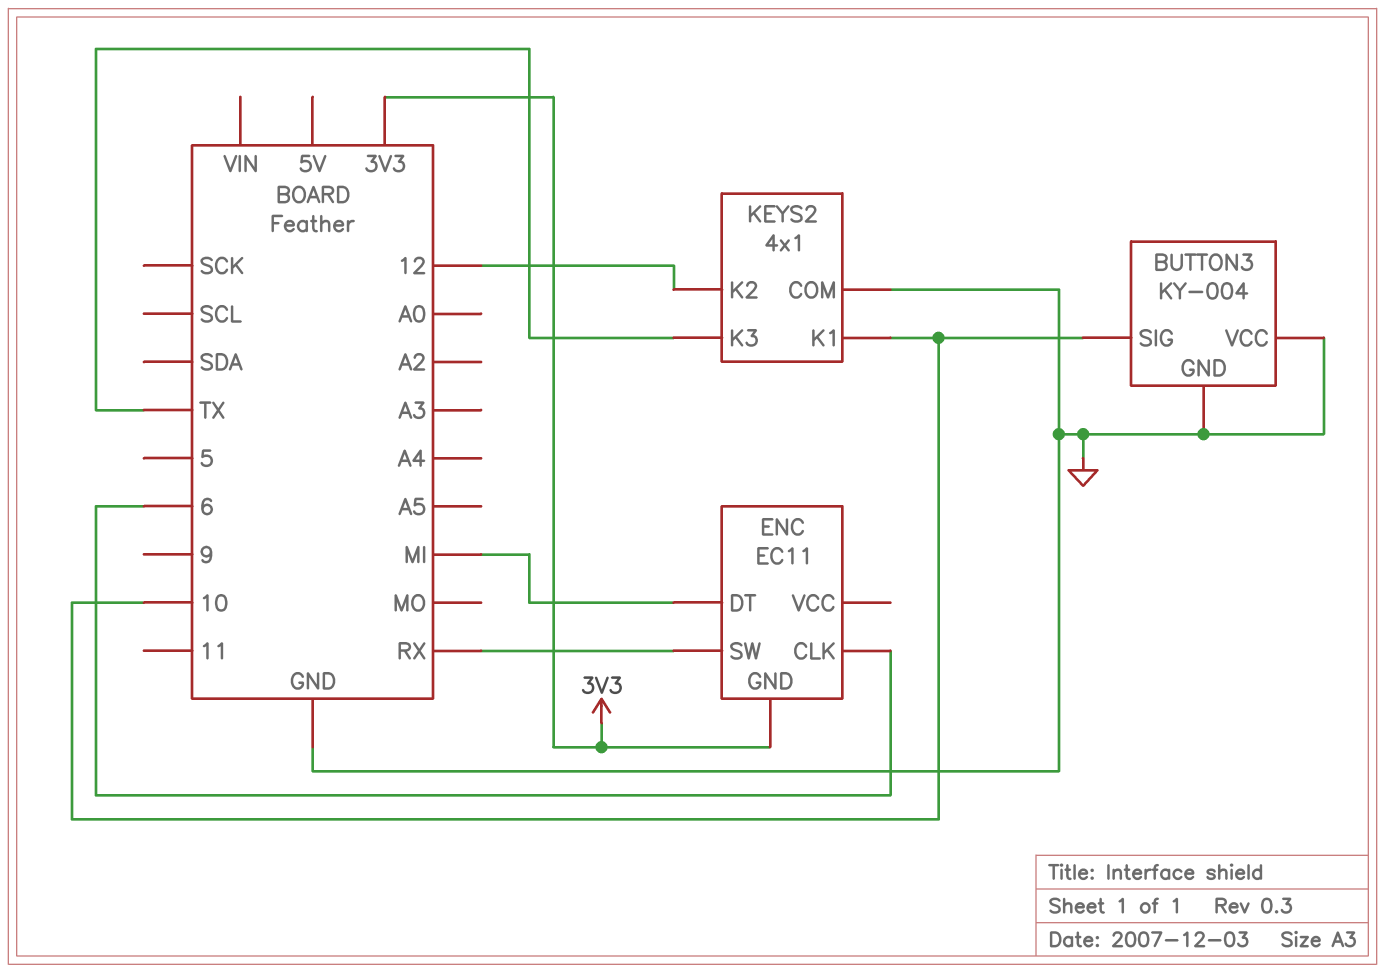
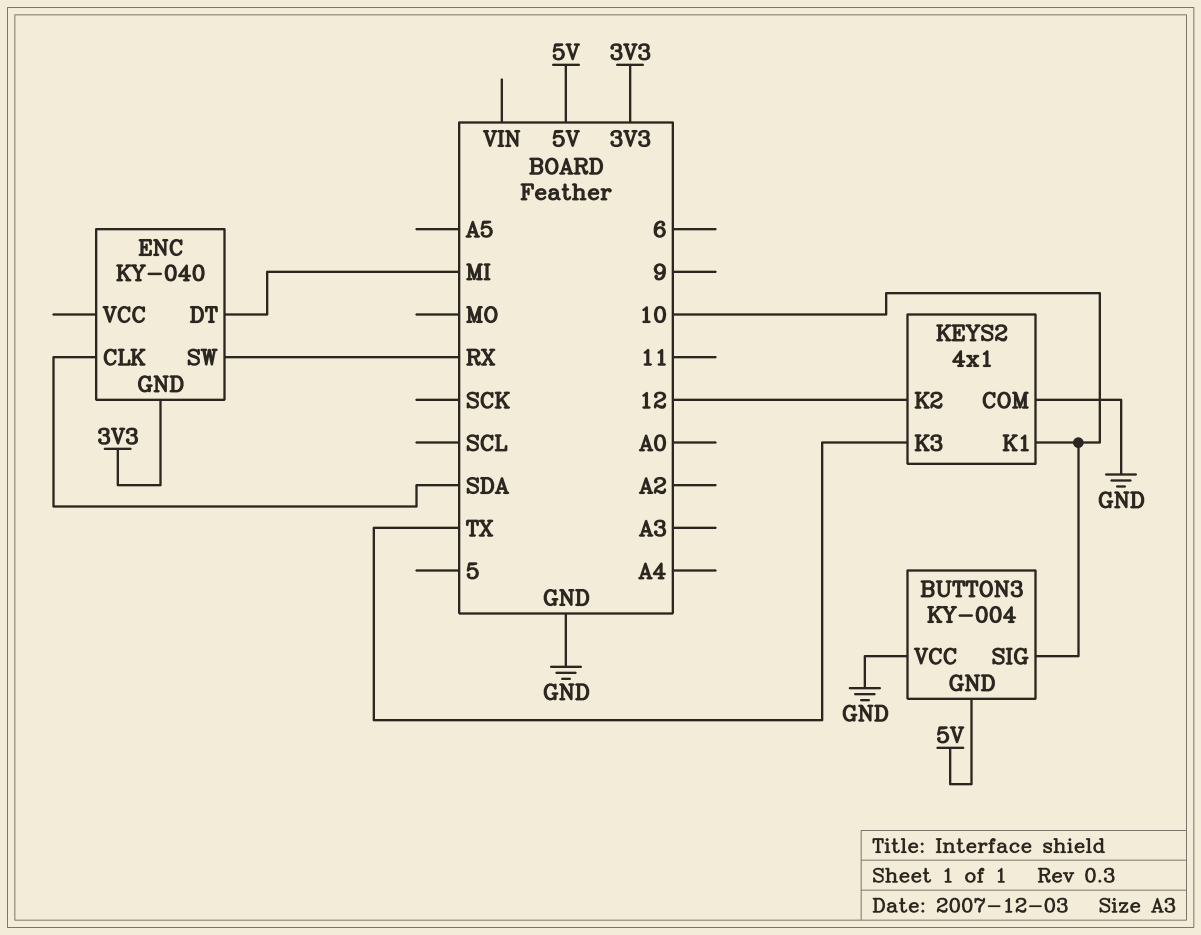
BUTTON3 pin GND: GND -> 5V
ENC: EC11 -> KY-040
ENC pin CLK: 6 -> SDA

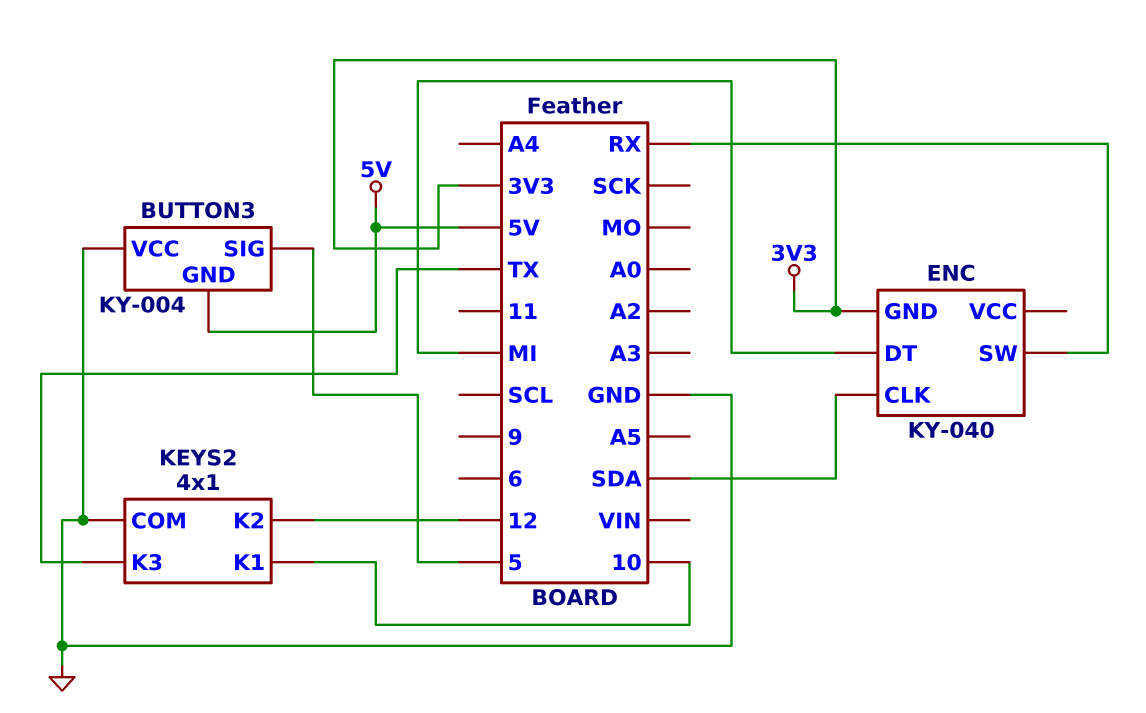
BUTTON3 pin SIG: 10 -> 5

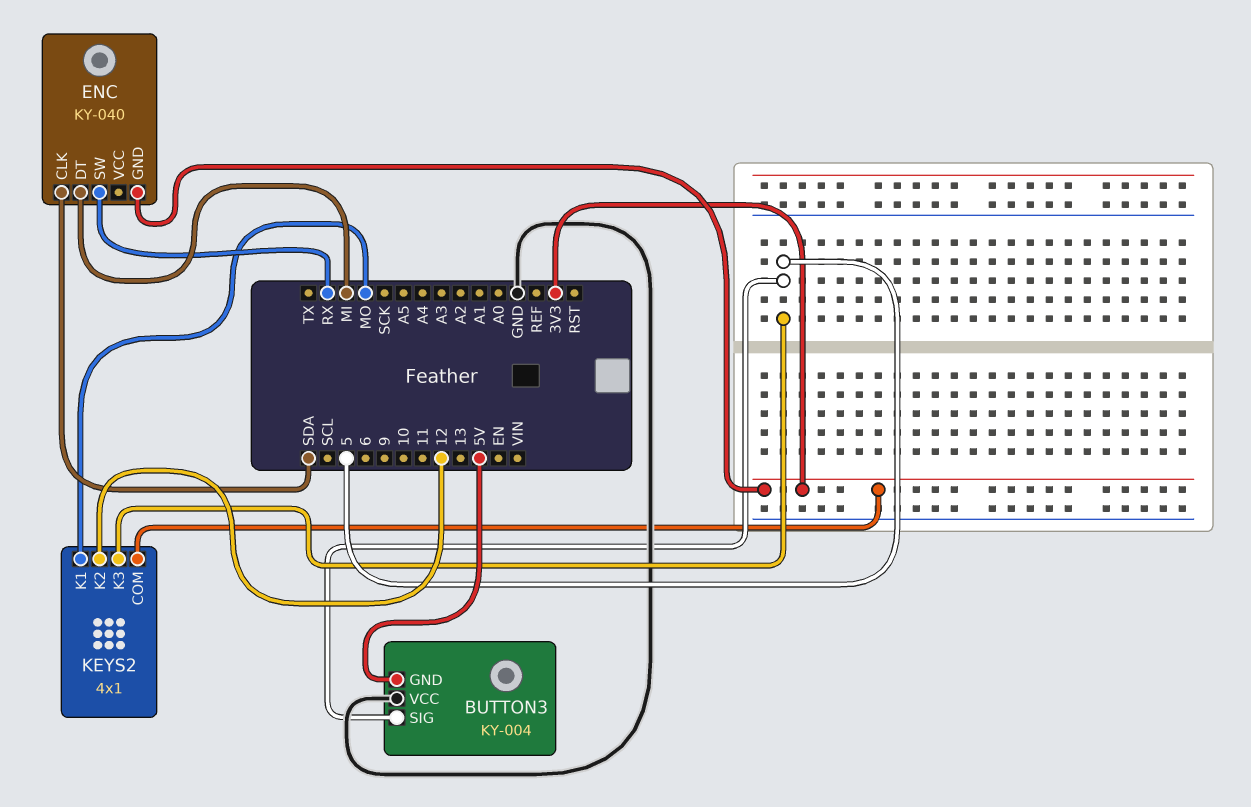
KEYS2 pin COM: GND -> 3V3
KEYS2 pin K1: 10 -> MO
KEYS2 pin K3: TX -> 5

